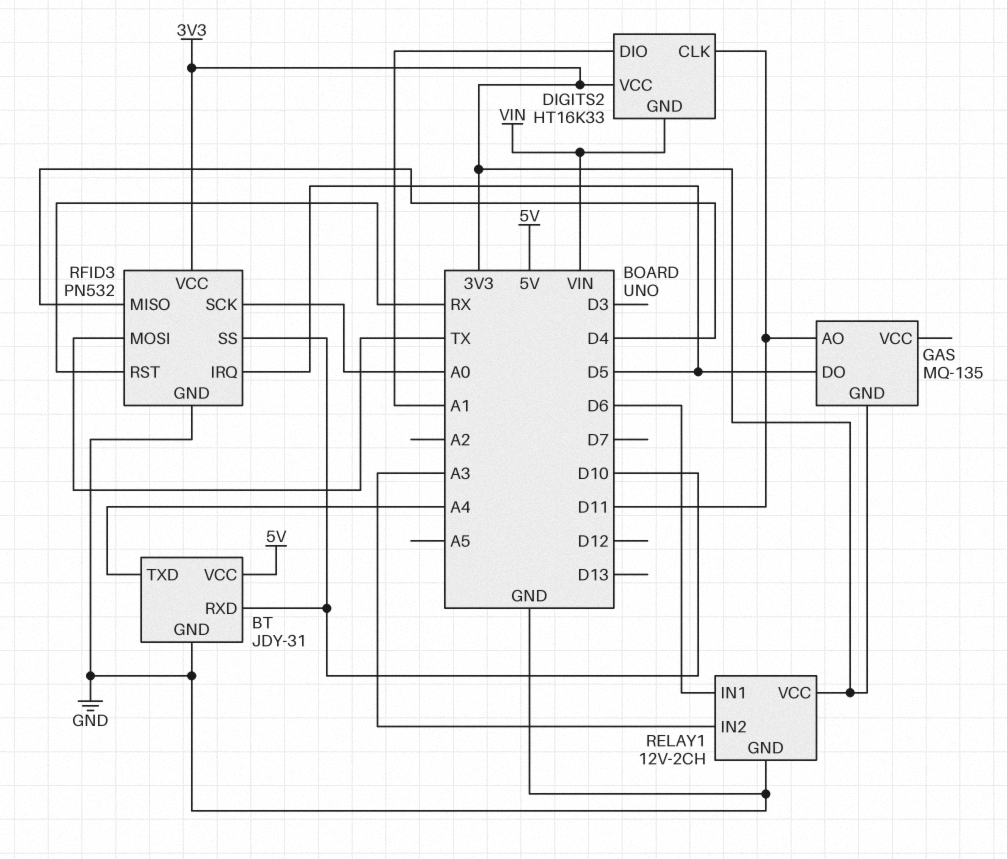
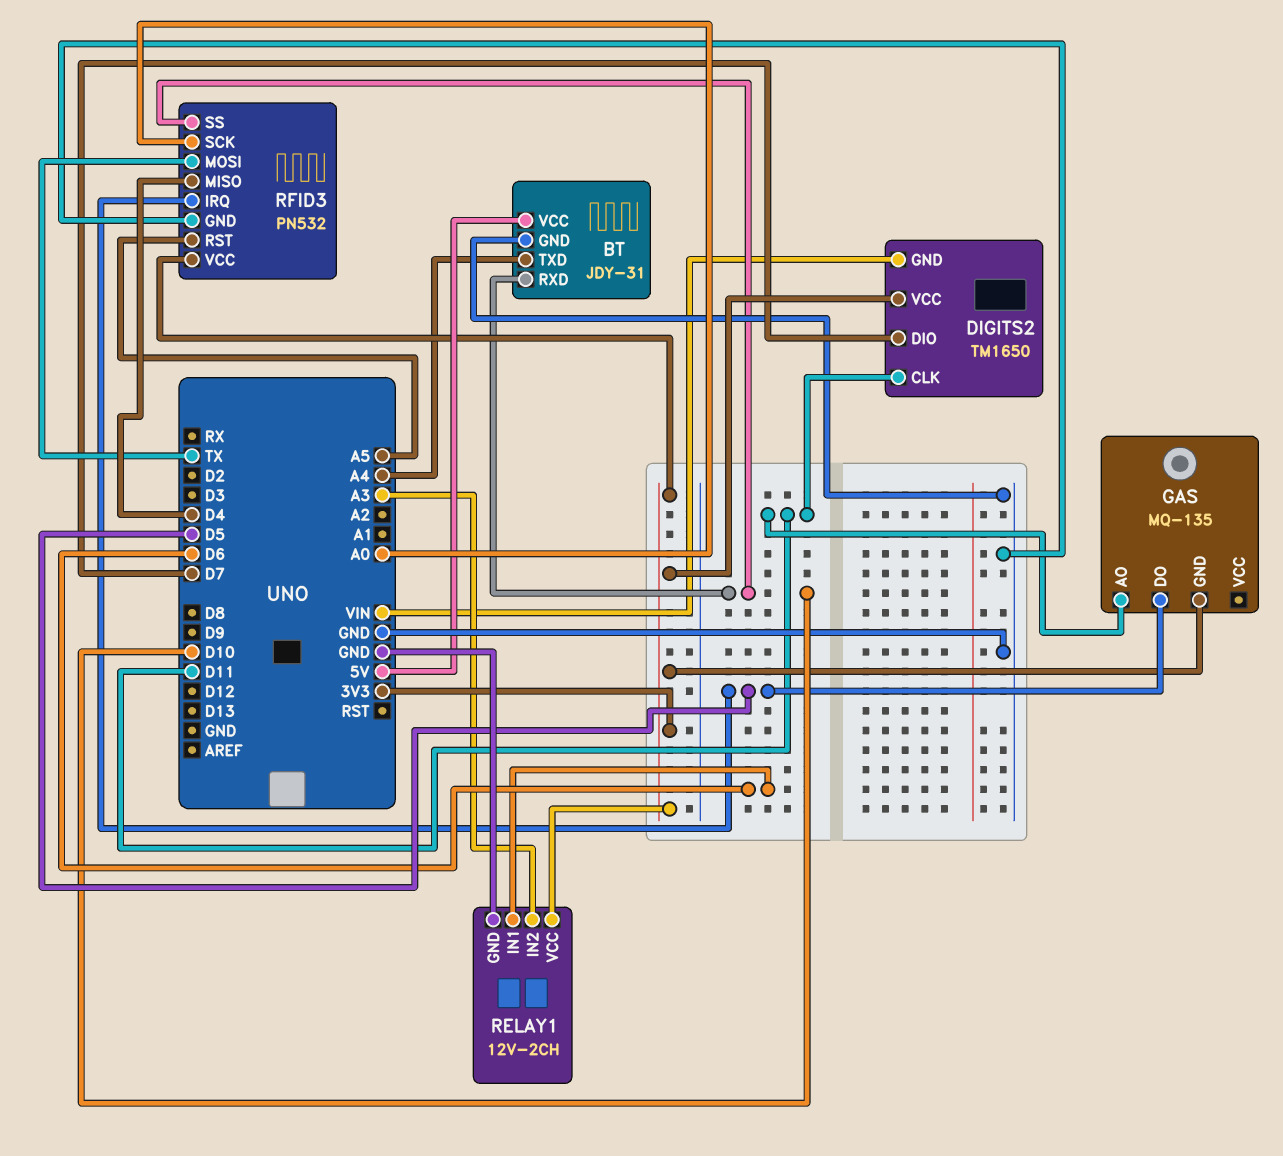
DIGITS2: HT16K33 -> TM1650
DIGITS2 pin DIO: A1 -> D7
RFID3 pin RST: RX -> A5

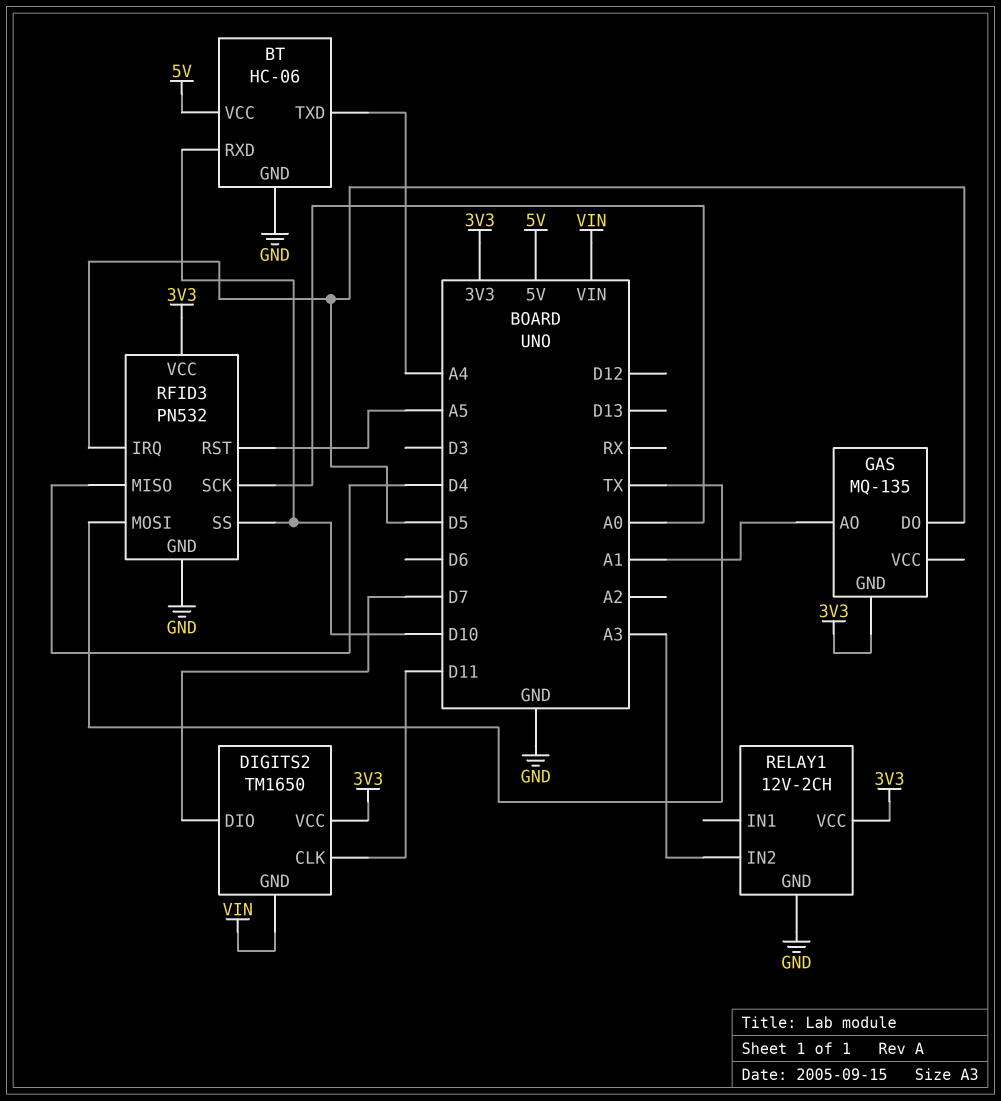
BT: JDY-31 -> HC-06
GAS pin AO: D11 -> A1
RELAY1 pin IN1: D6 -> none

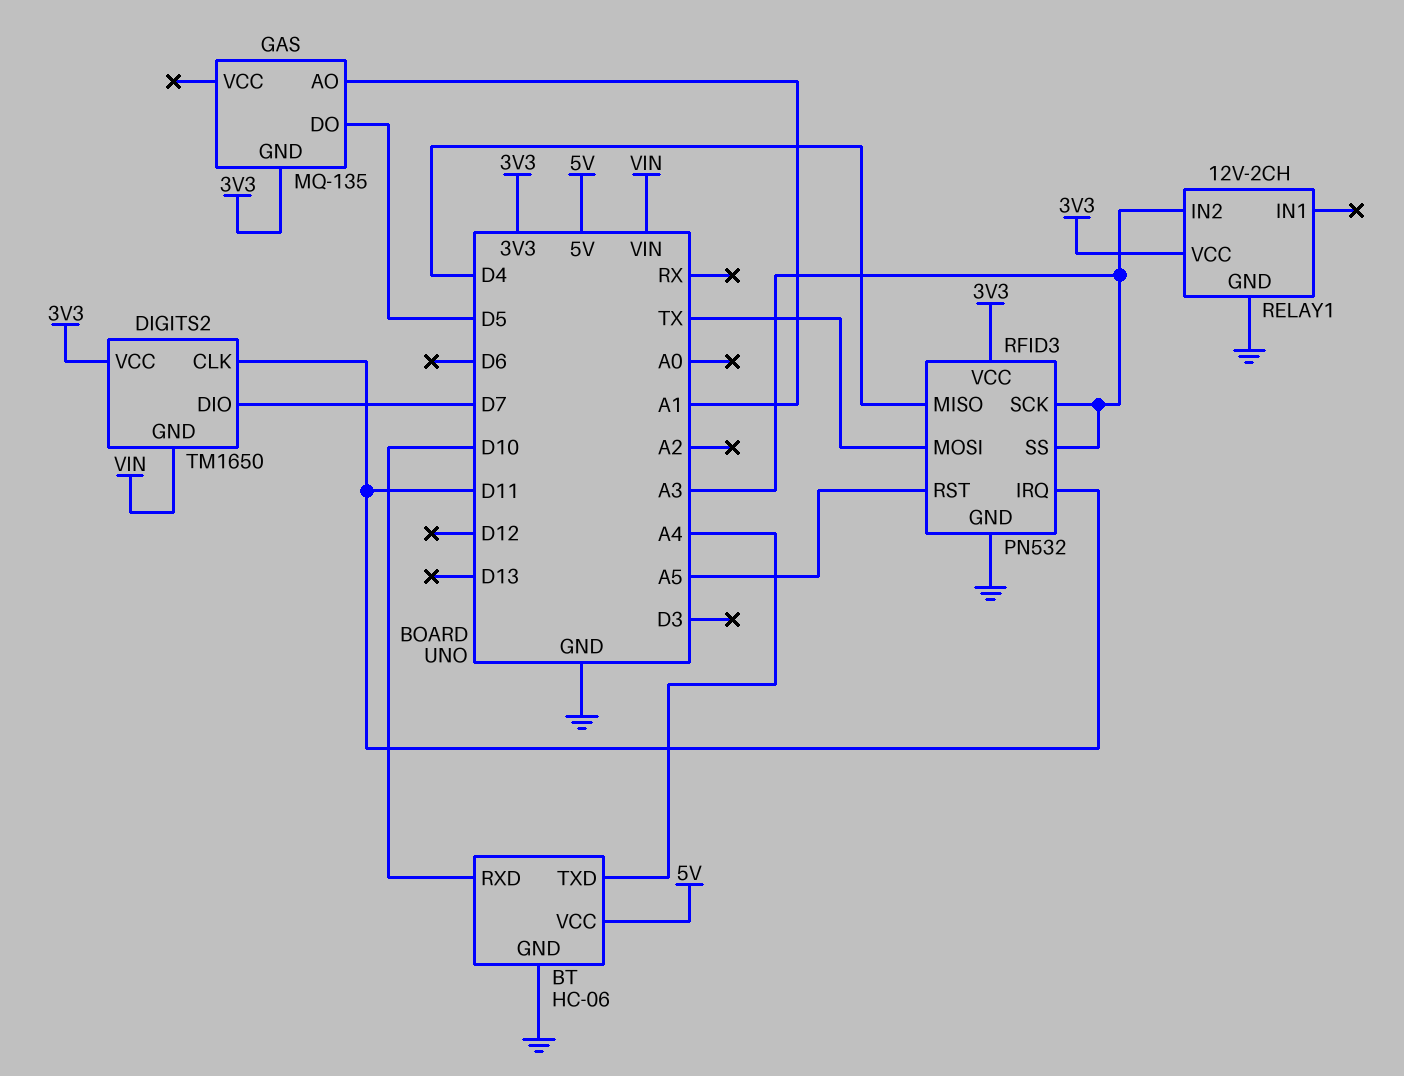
RFID3 pin IRQ: D5 -> D11
RFID3 pin SCK: A0 -> A3
RFID3 pin SS: D10 -> A3

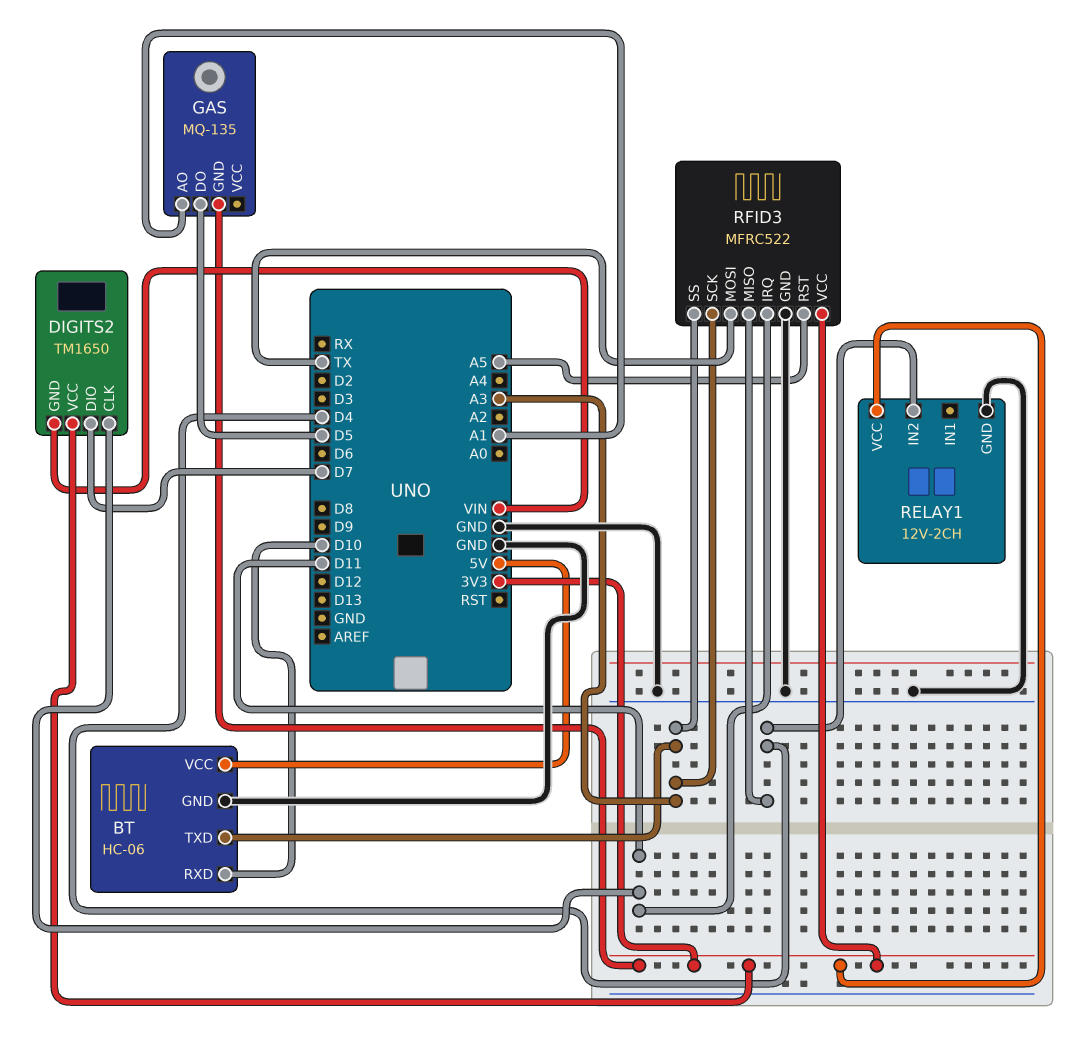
BT pin TXD: A4 -> A3
RELAY1 pin IN2: A3 -> D4
RFID3: PN532 -> MFRC522

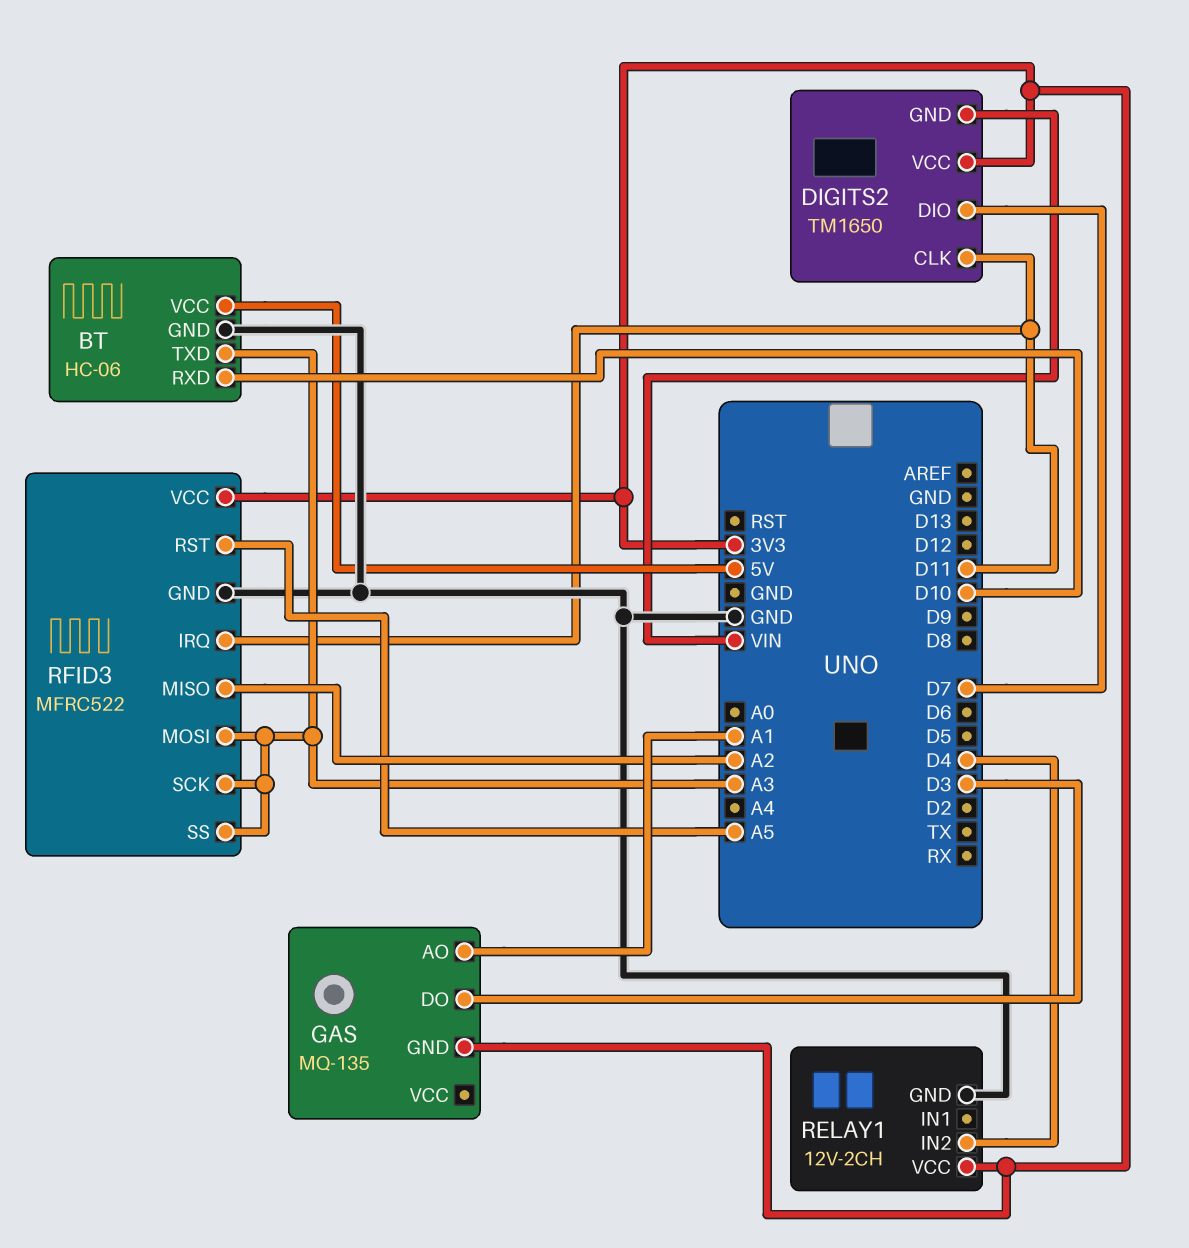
GAS pin DO: D5 -> D3
RFID3 pin MISO: D4 -> A2
RFID3 pin MOSI: TX -> A3

